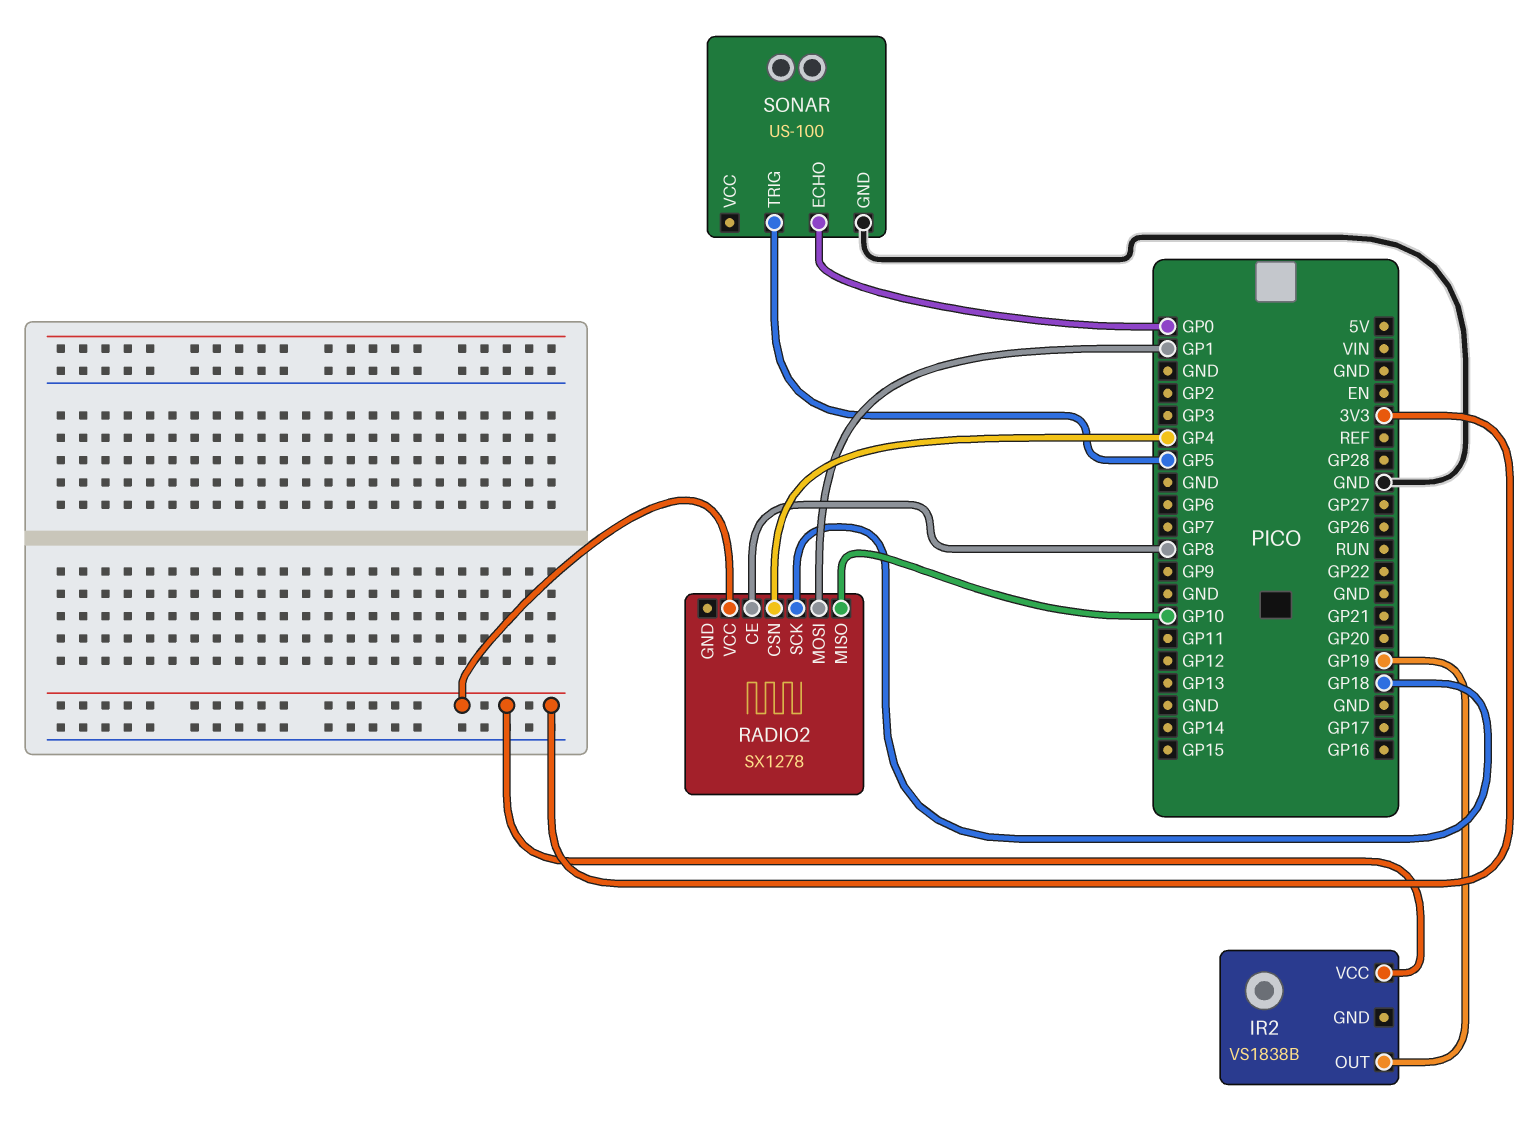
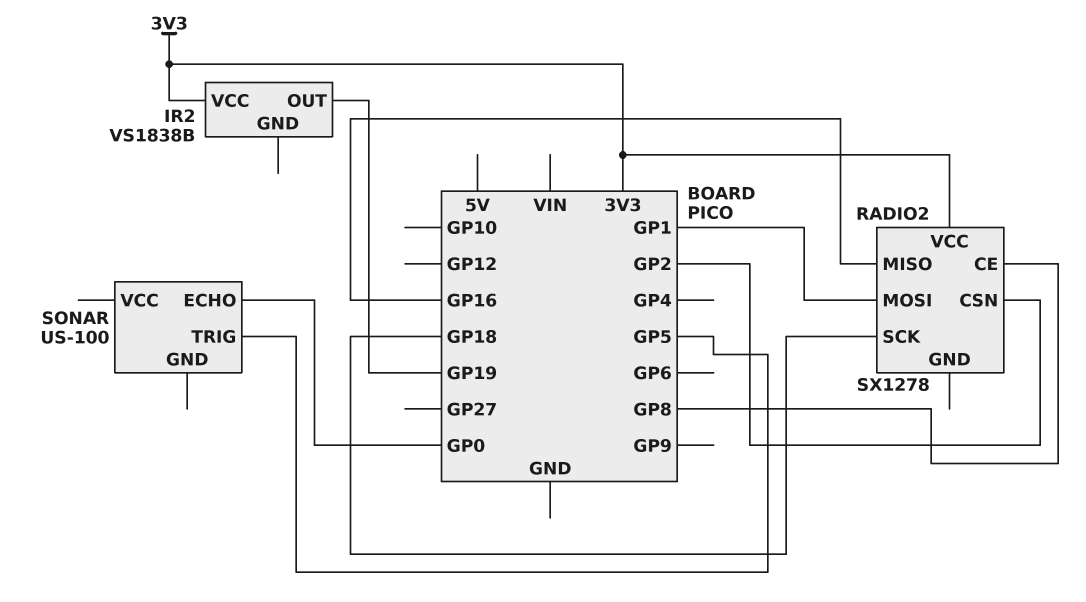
RADIO2 pin CSN: GP4 -> GP2
RADIO2 pin MISO: GP10 -> GP16
SONAR pin GND: GND -> none

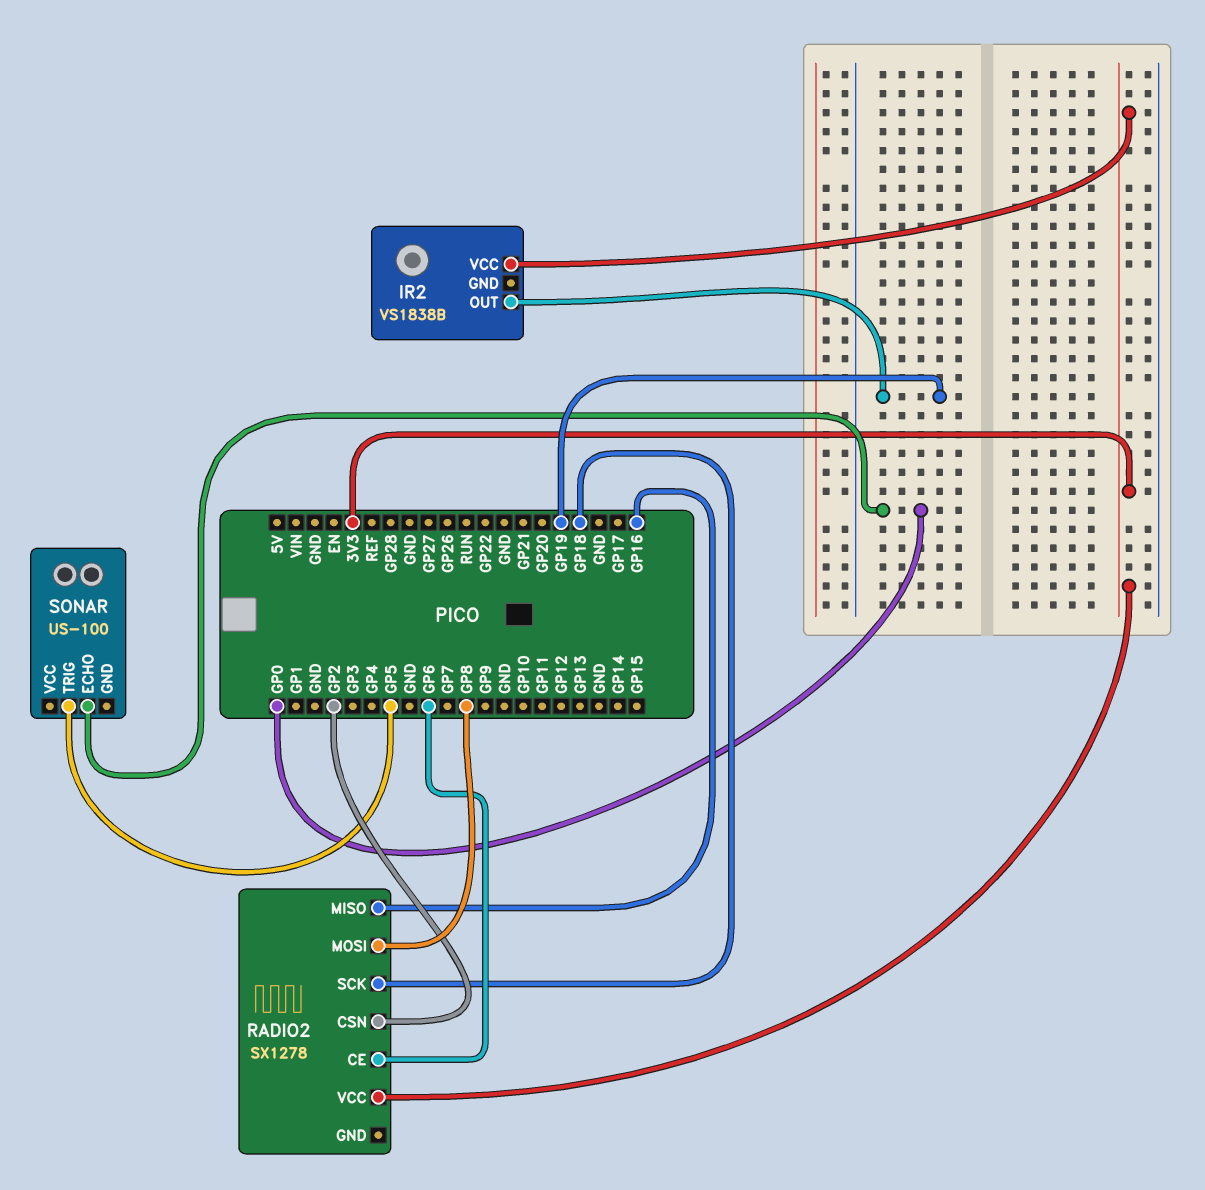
RADIO2 pin CE: GP8 -> GP6
RADIO2 pin MOSI: GP1 -> GP8

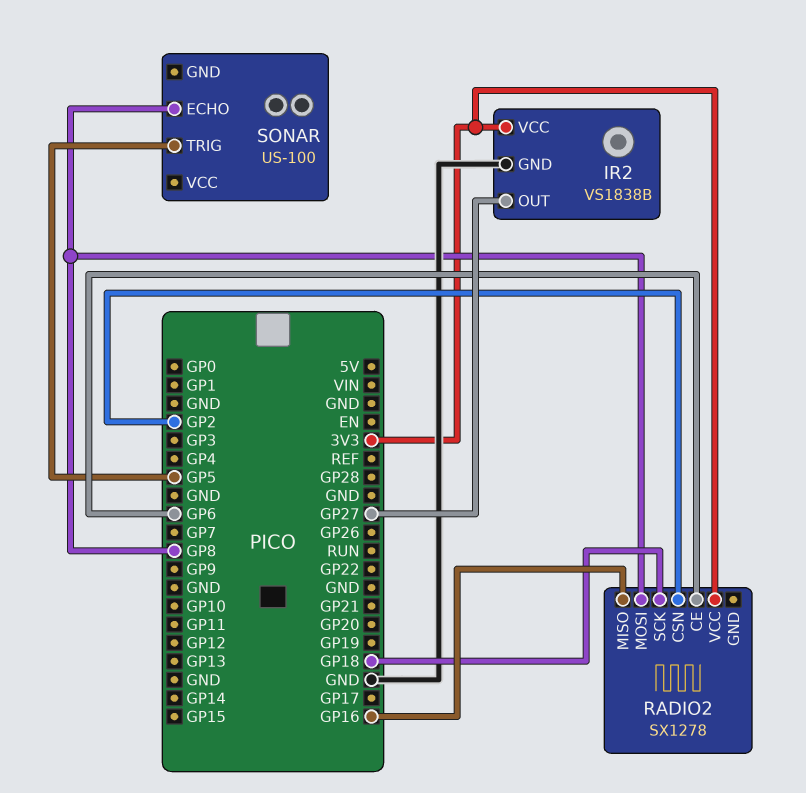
IR2 pin GND: none -> GND
IR2 pin OUT: GP19 -> GP27
SONAR pin ECHO: GP0 -> GP8

